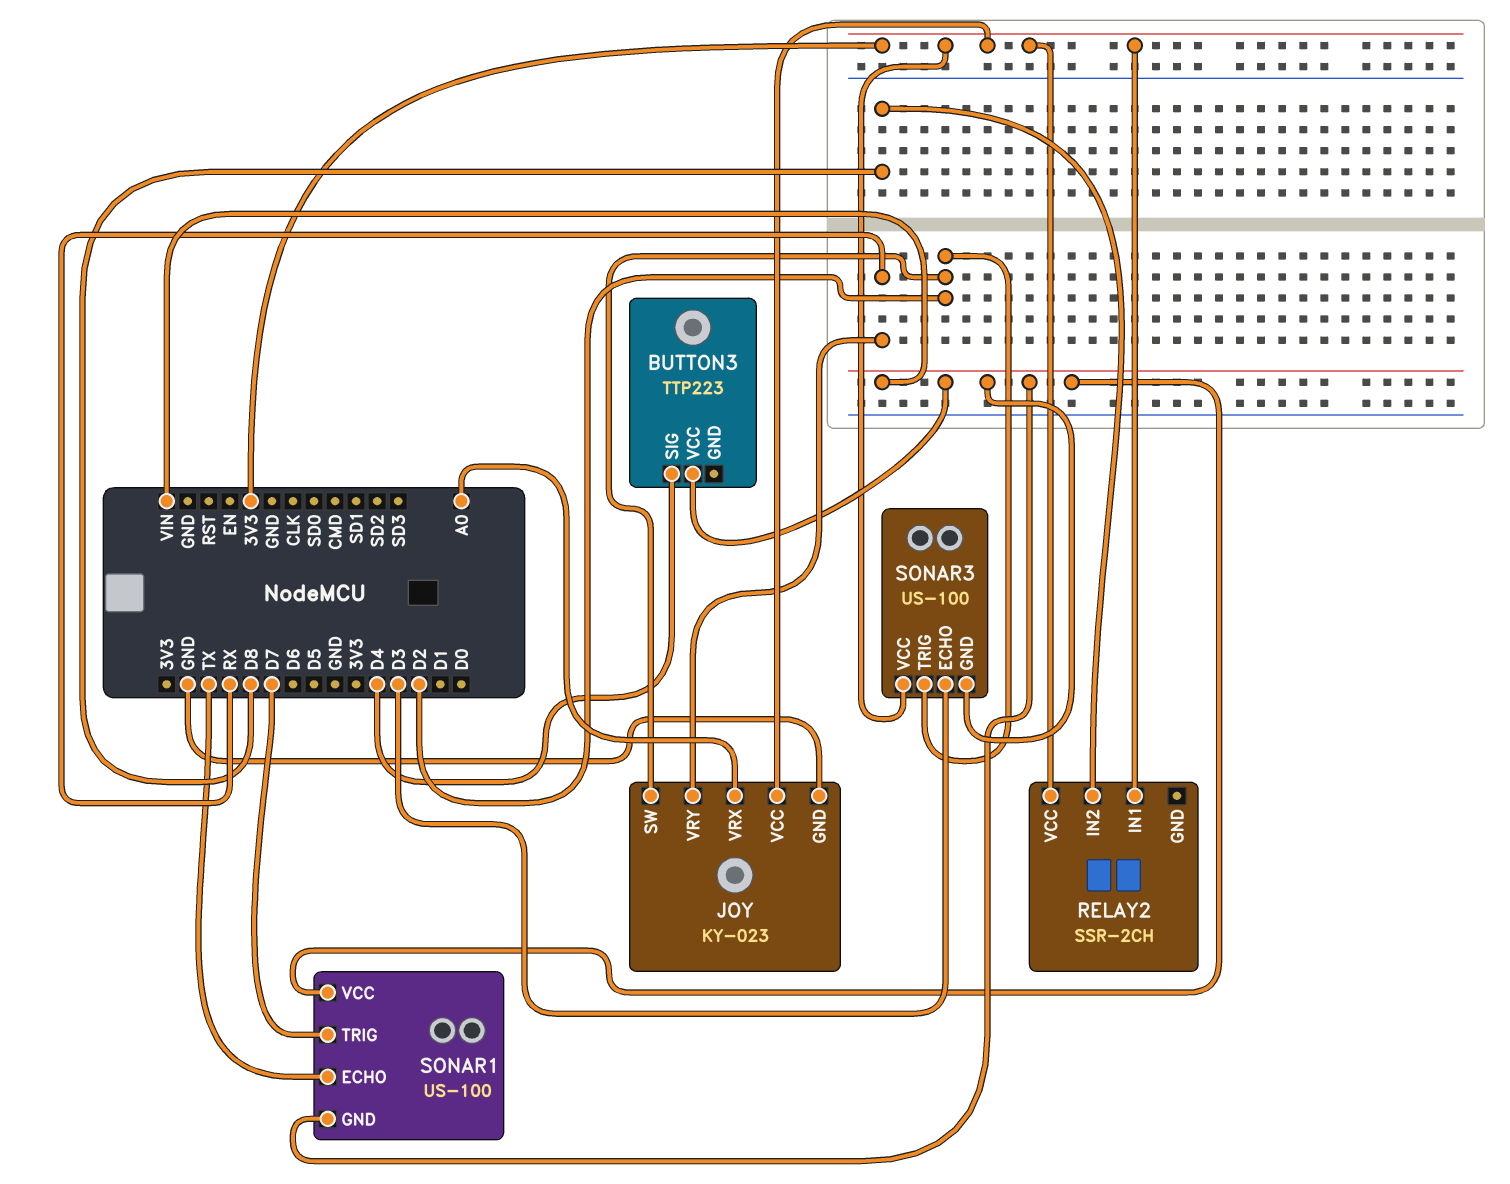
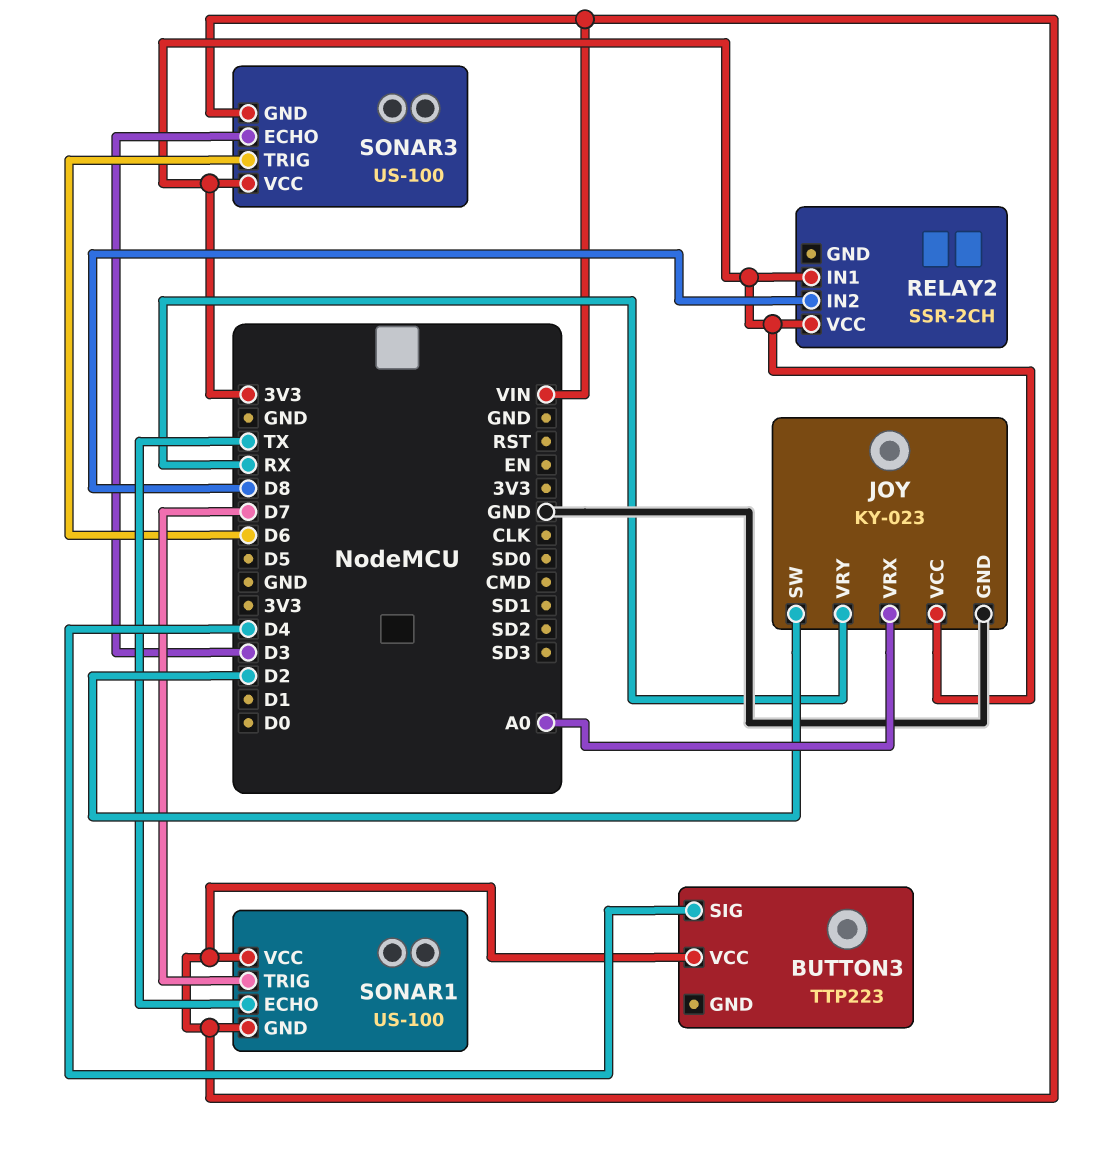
SONAR3 pin TRIG: D2 -> D6

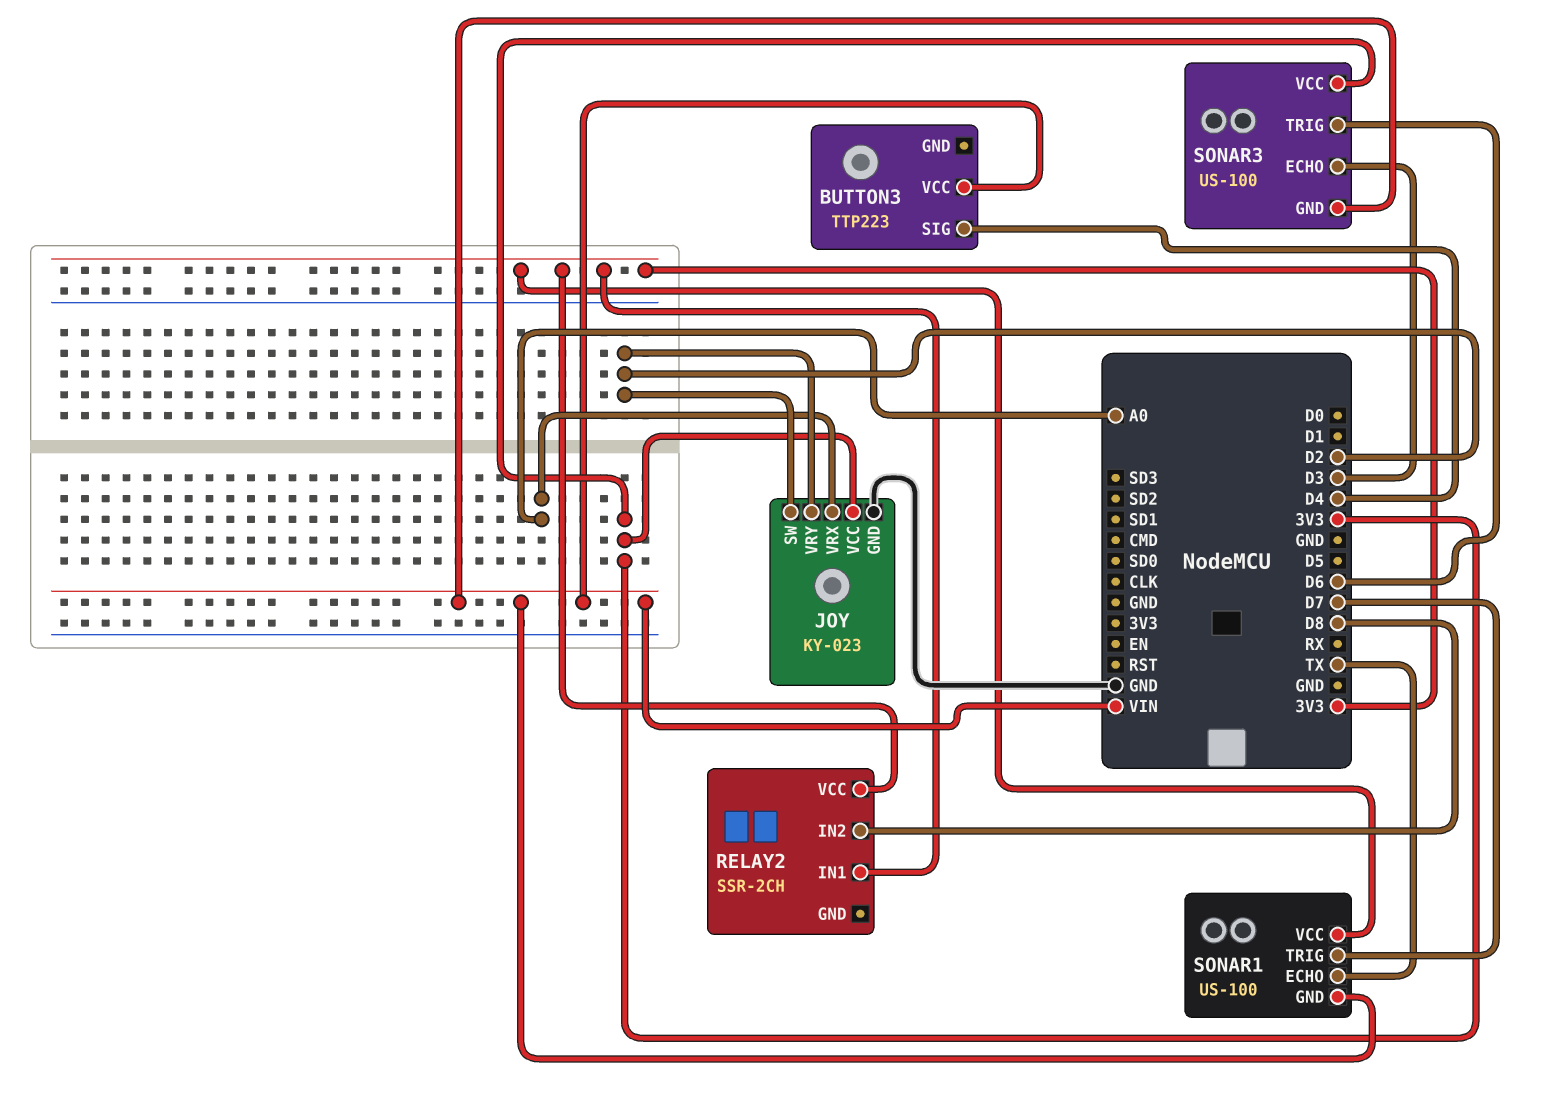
JOY pin VRY: RX -> D2
SONAR1 pin VCC: VIN -> 3V3

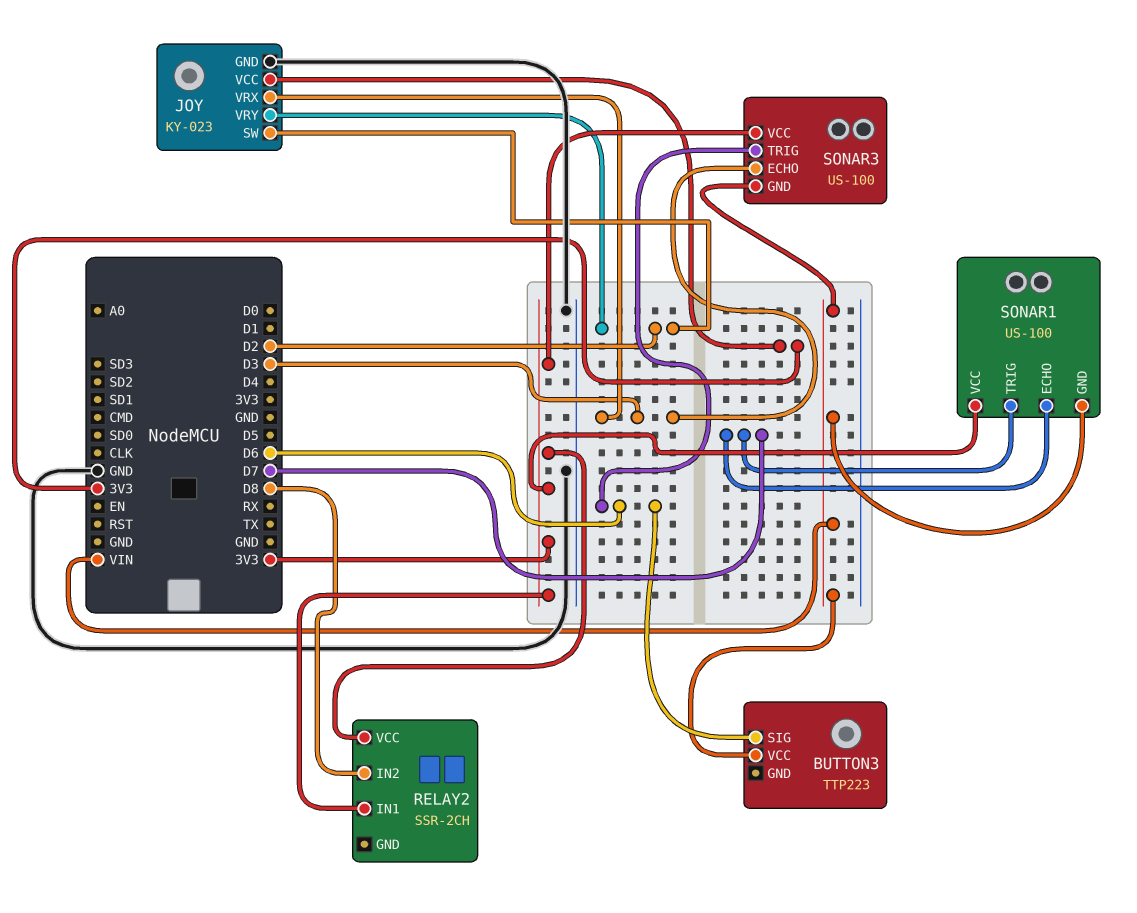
BUTTON3 pin SIG: D4 -> D6
JOY pin VRX: A0 -> D3
SONAR1 pin ECHO: TX -> D7

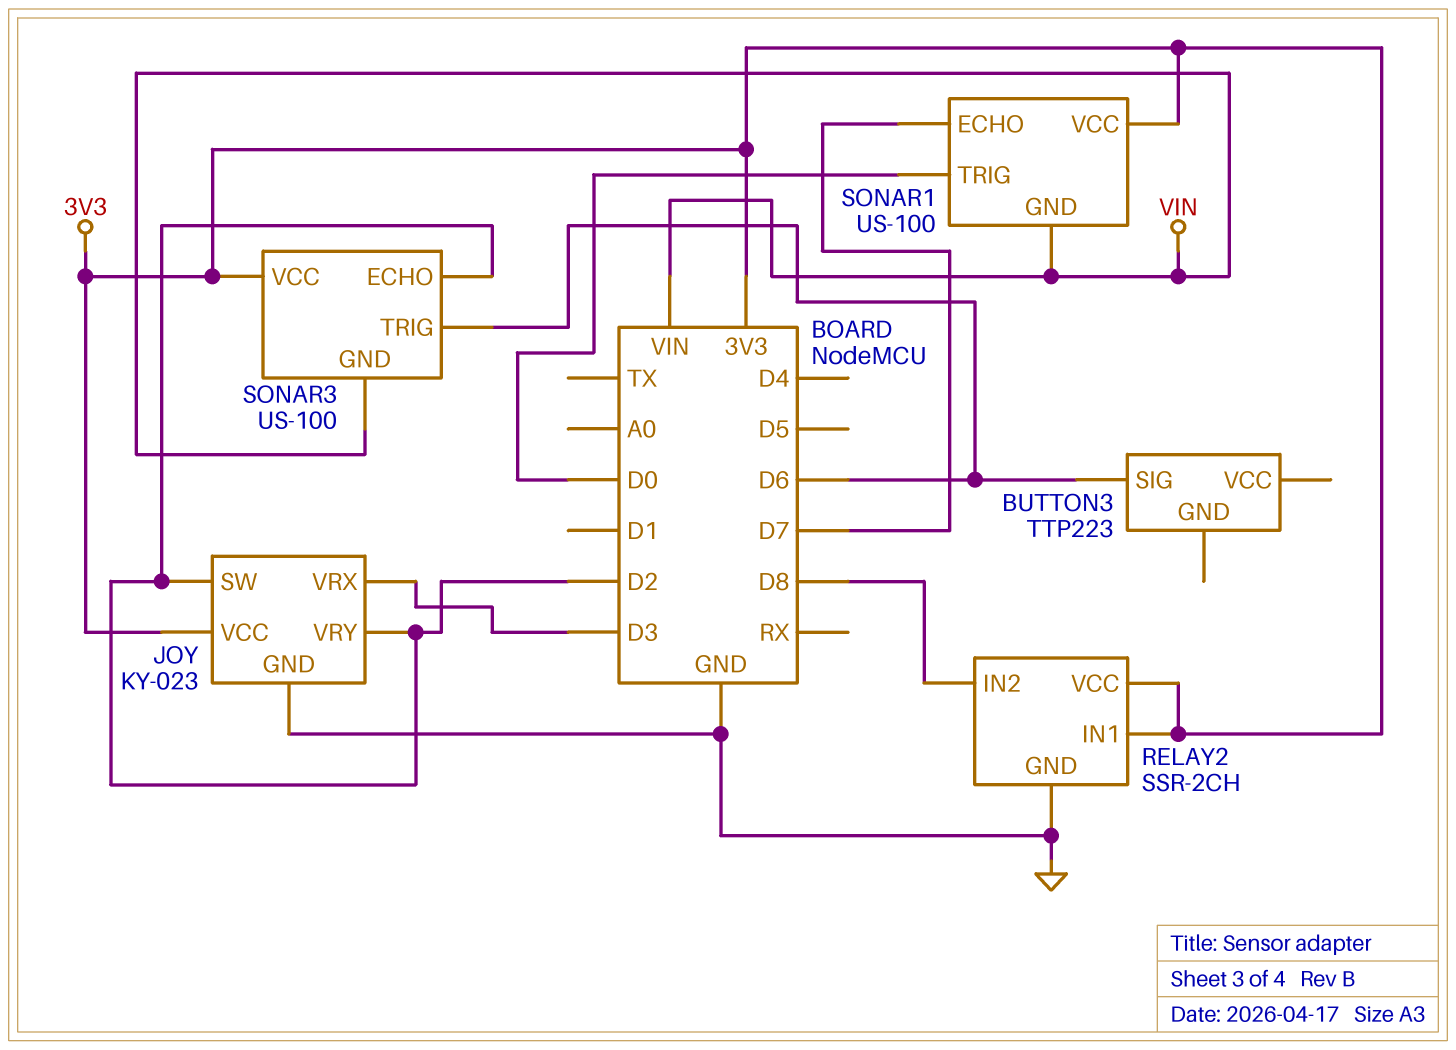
BUTTON3 pin VCC: VIN -> none
RELAY2 pin GND: none -> GND
SONAR1 pin TRIG: D7 -> D0
SONAR3 pin ECHO: D3 -> D2

